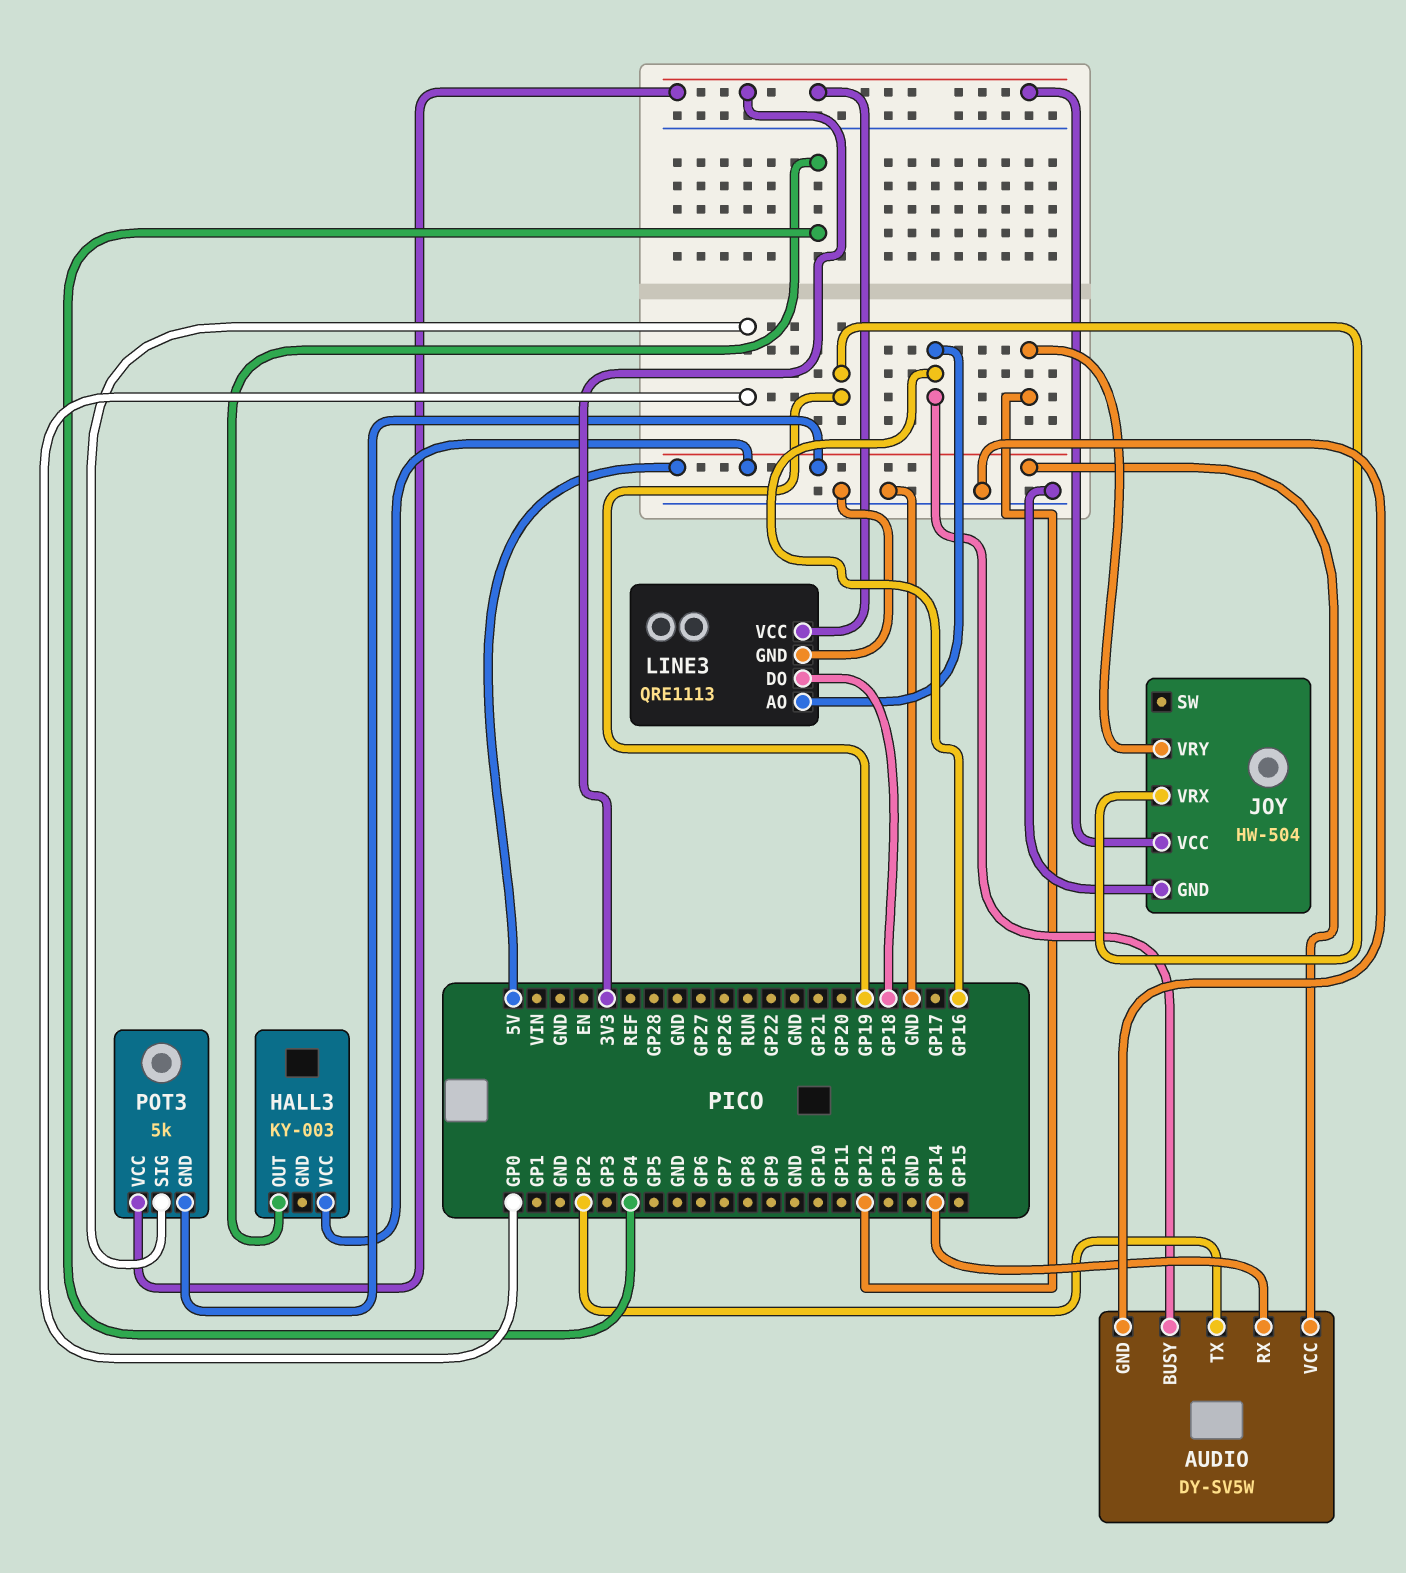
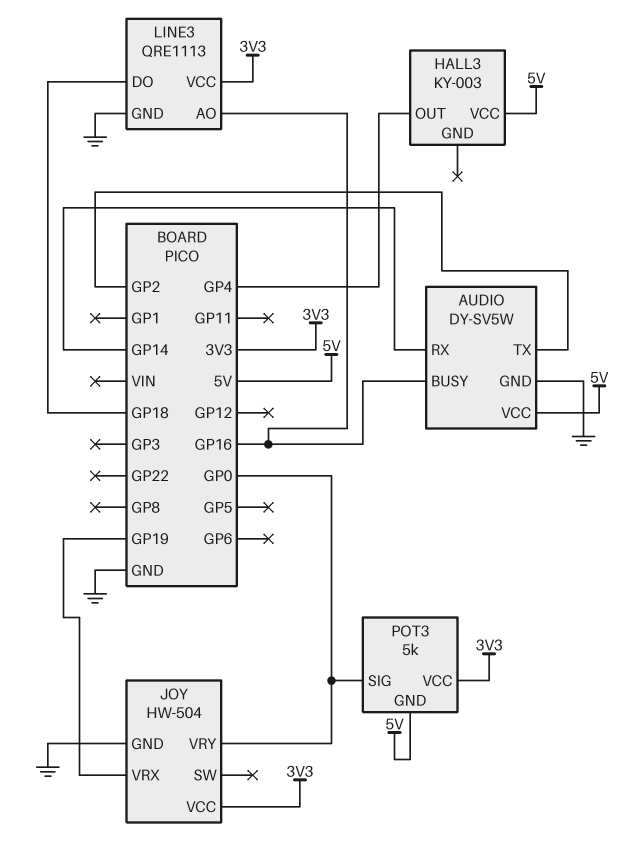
JOY pin VRY: GP12 -> GP0

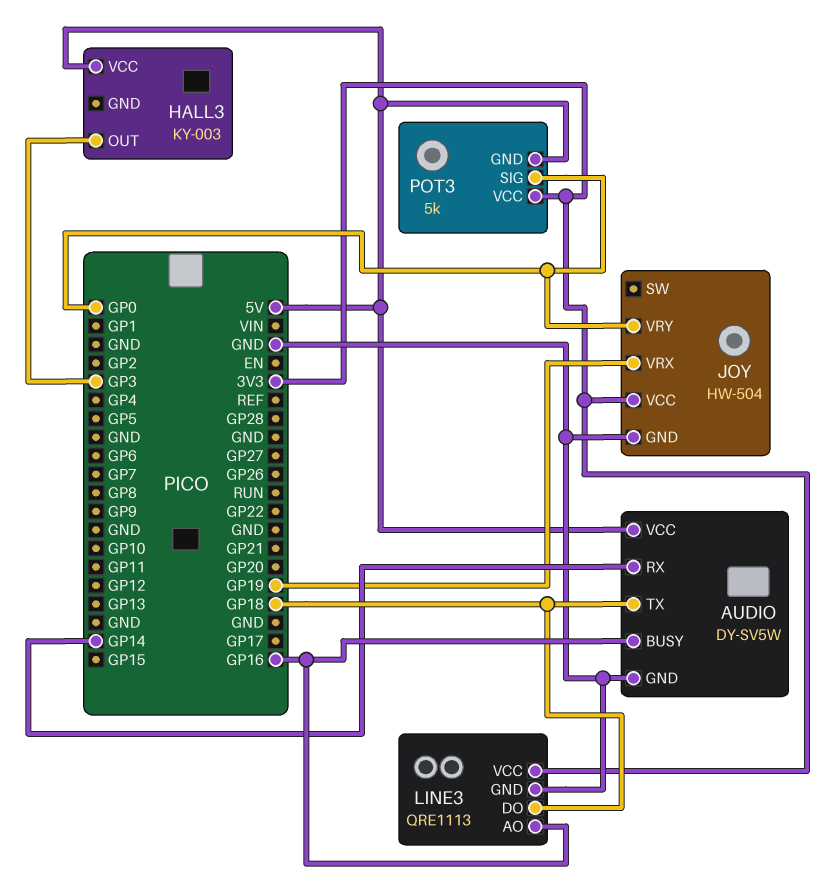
AUDIO pin TX: GP2 -> GP18
HALL3 pin OUT: GP4 -> GP3

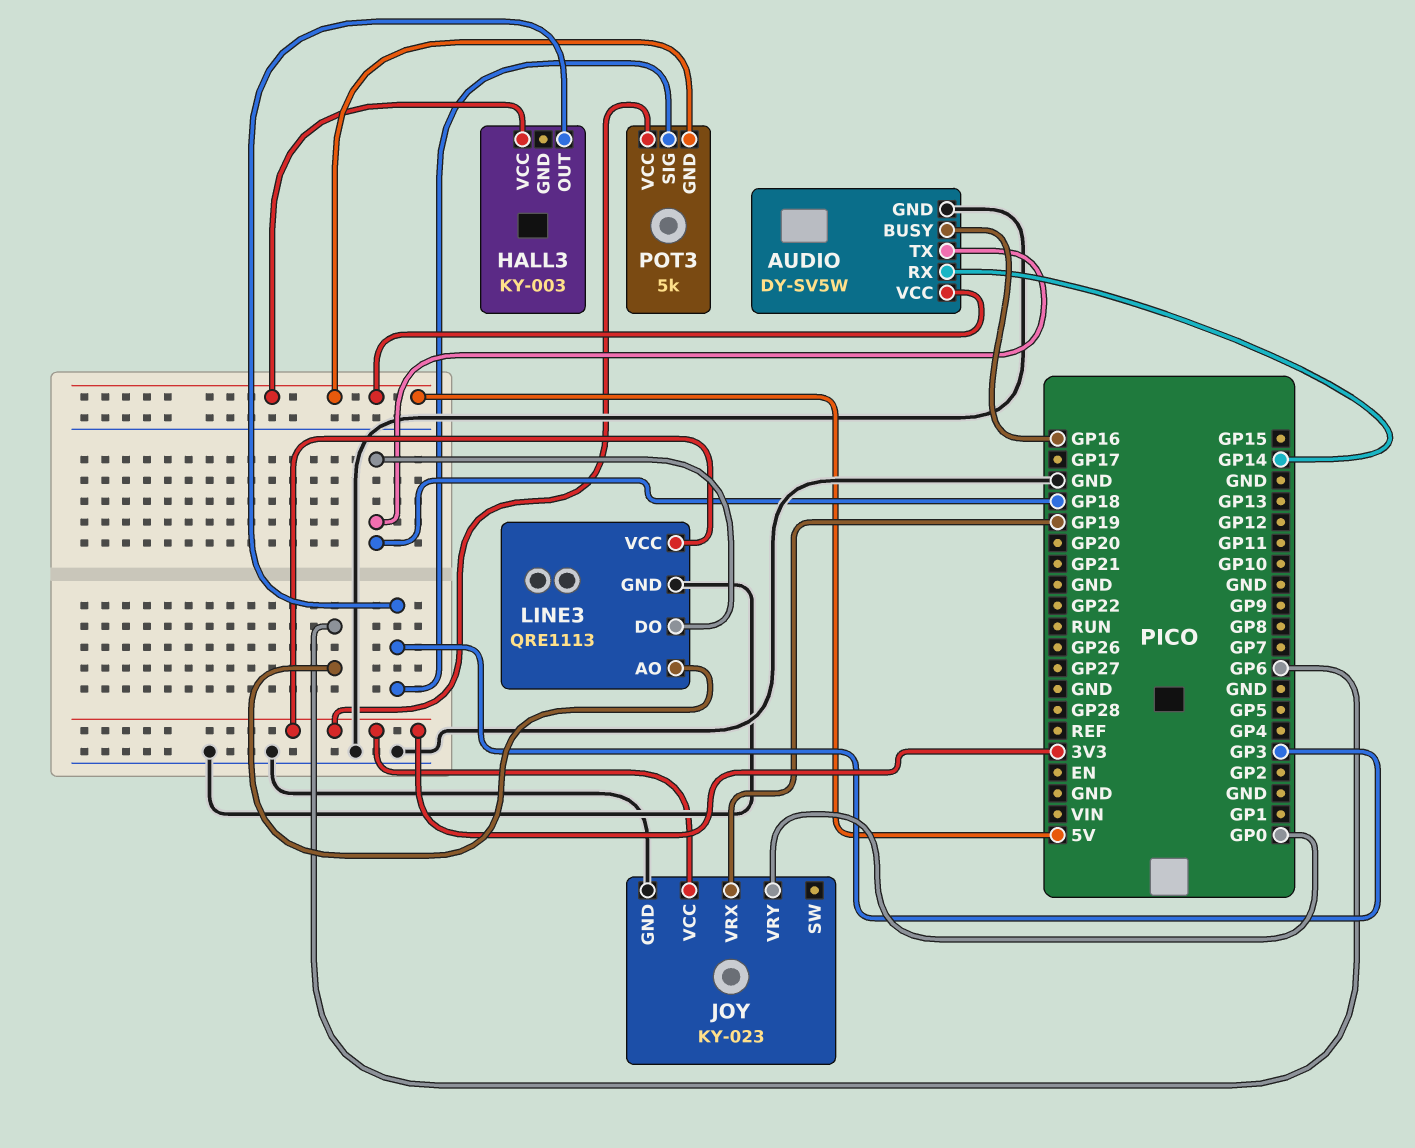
JOY: HW-504 -> KY-023
LINE3 pin AO: GP16 -> GP6
POT3 pin SIG: GP0 -> GP3

